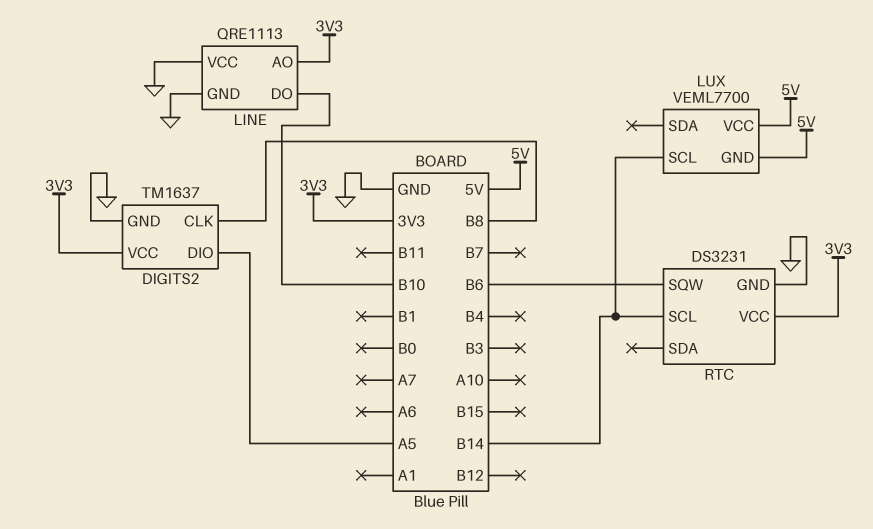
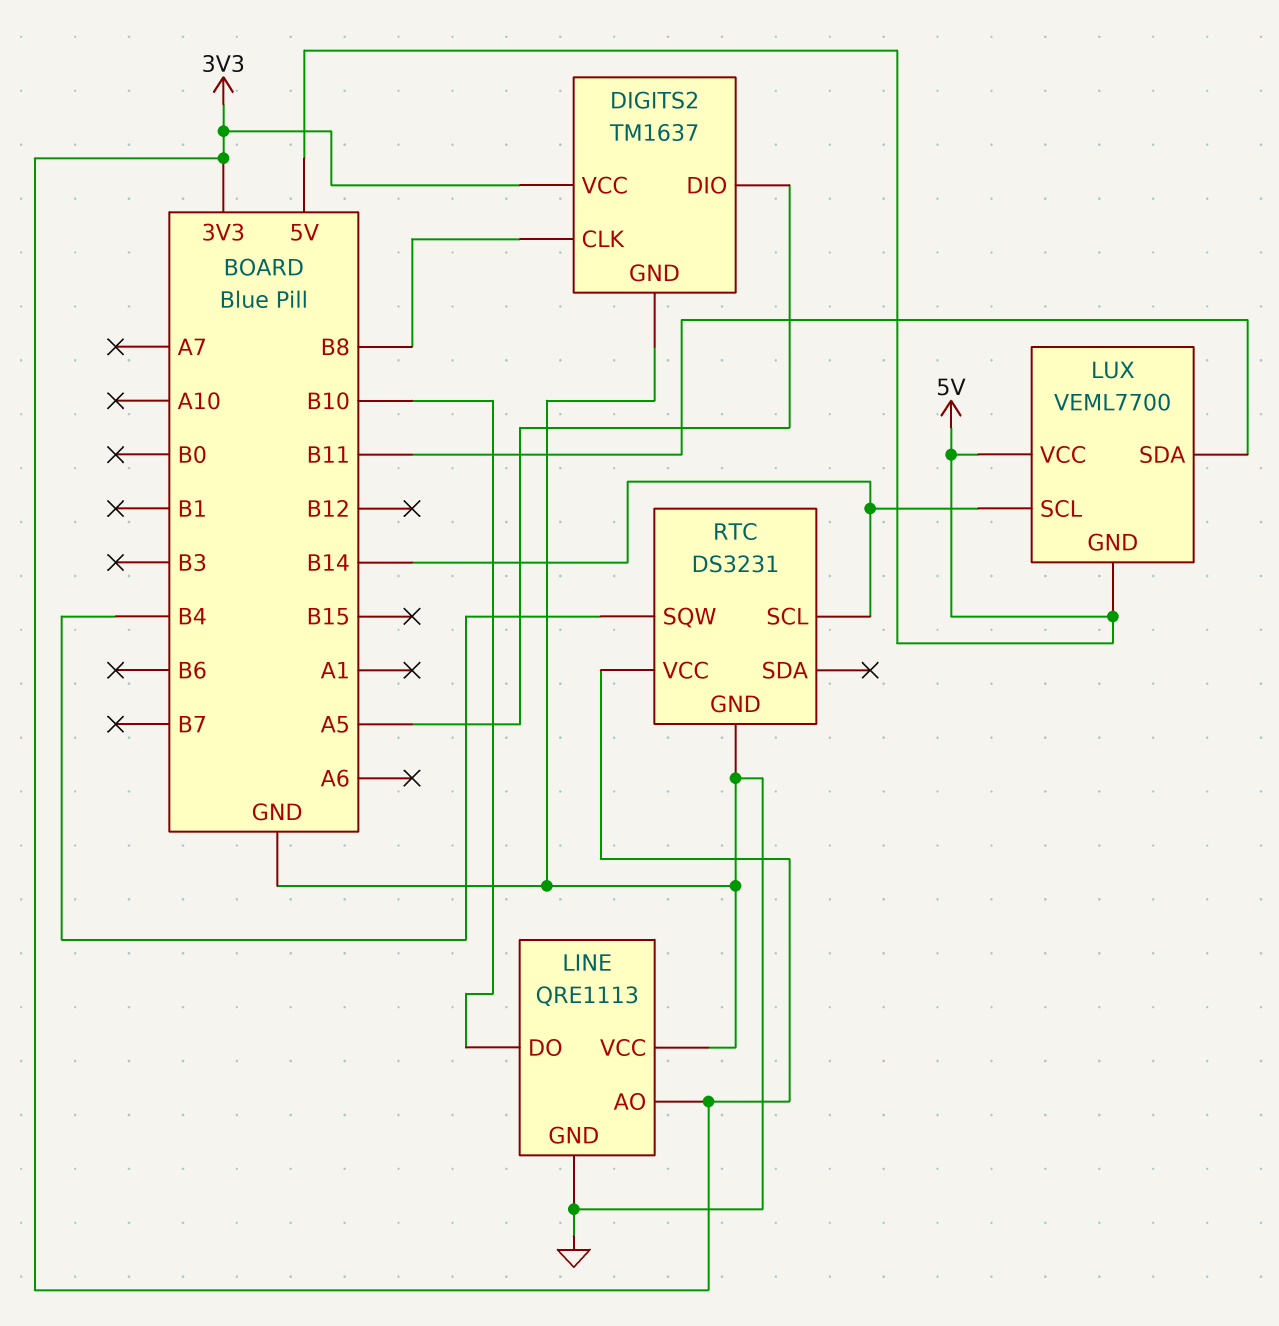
LUX pin SDA: none -> B11
RTC pin SQW: B6 -> B4

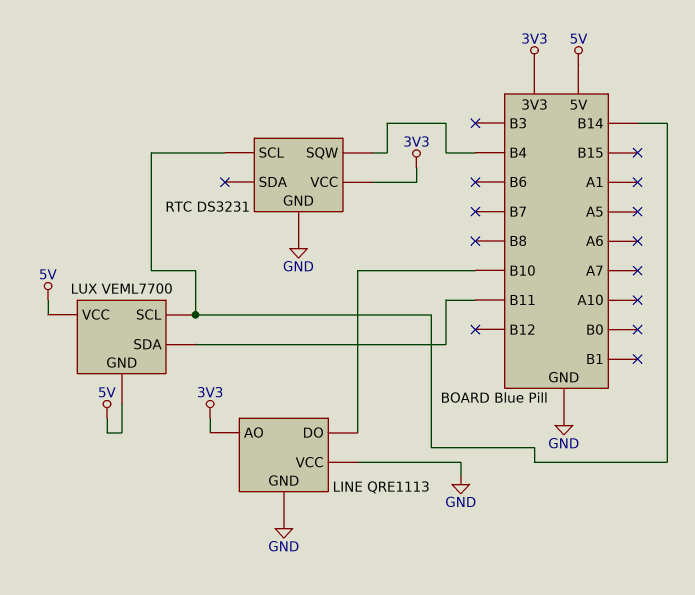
DIGITS2: TM1637 -> none
DIGITS2 pin CLK: B8 -> none
DIGITS2 pin DIO: A5 -> none
DIGITS2 pin GND: GND -> none
DIGITS2 pin VCC: 3V3 -> none

